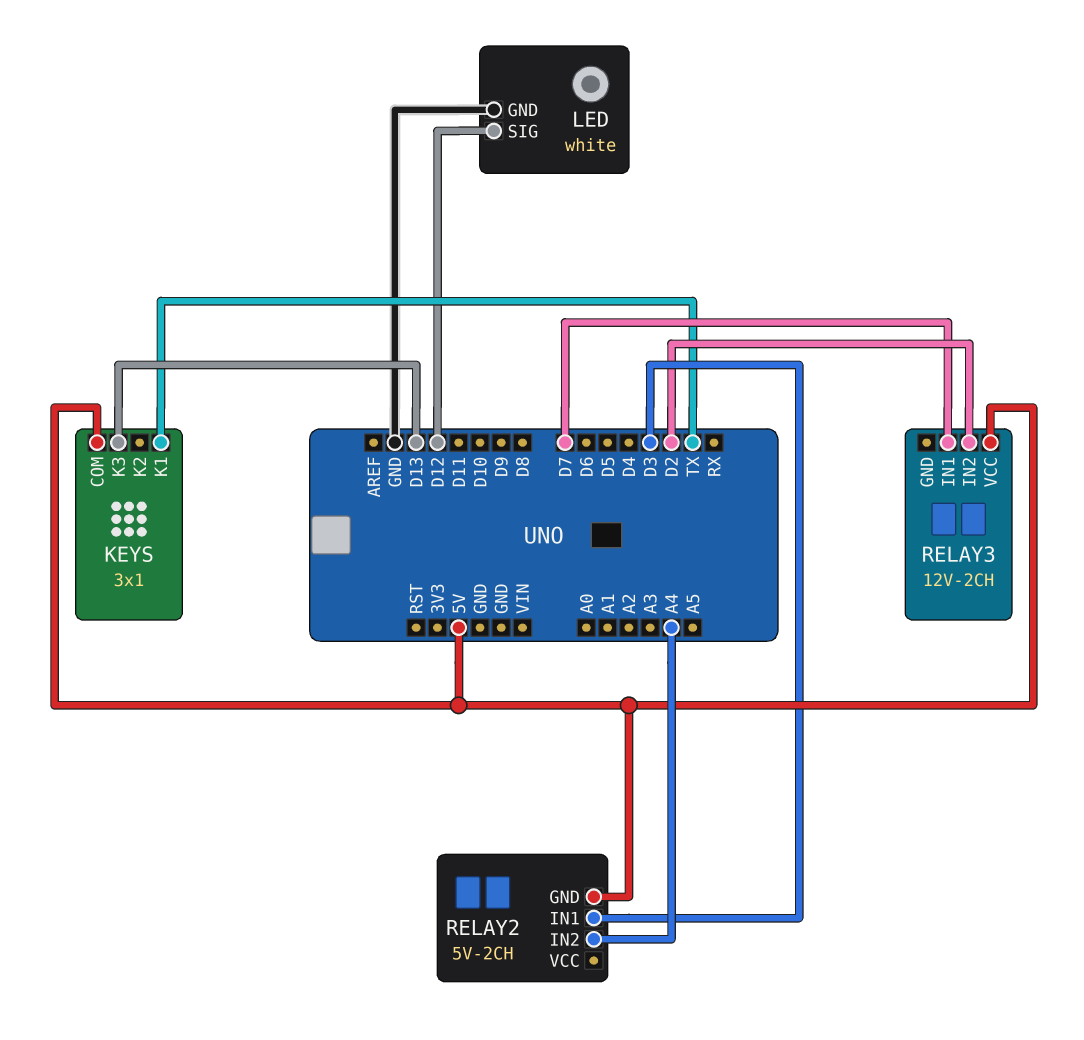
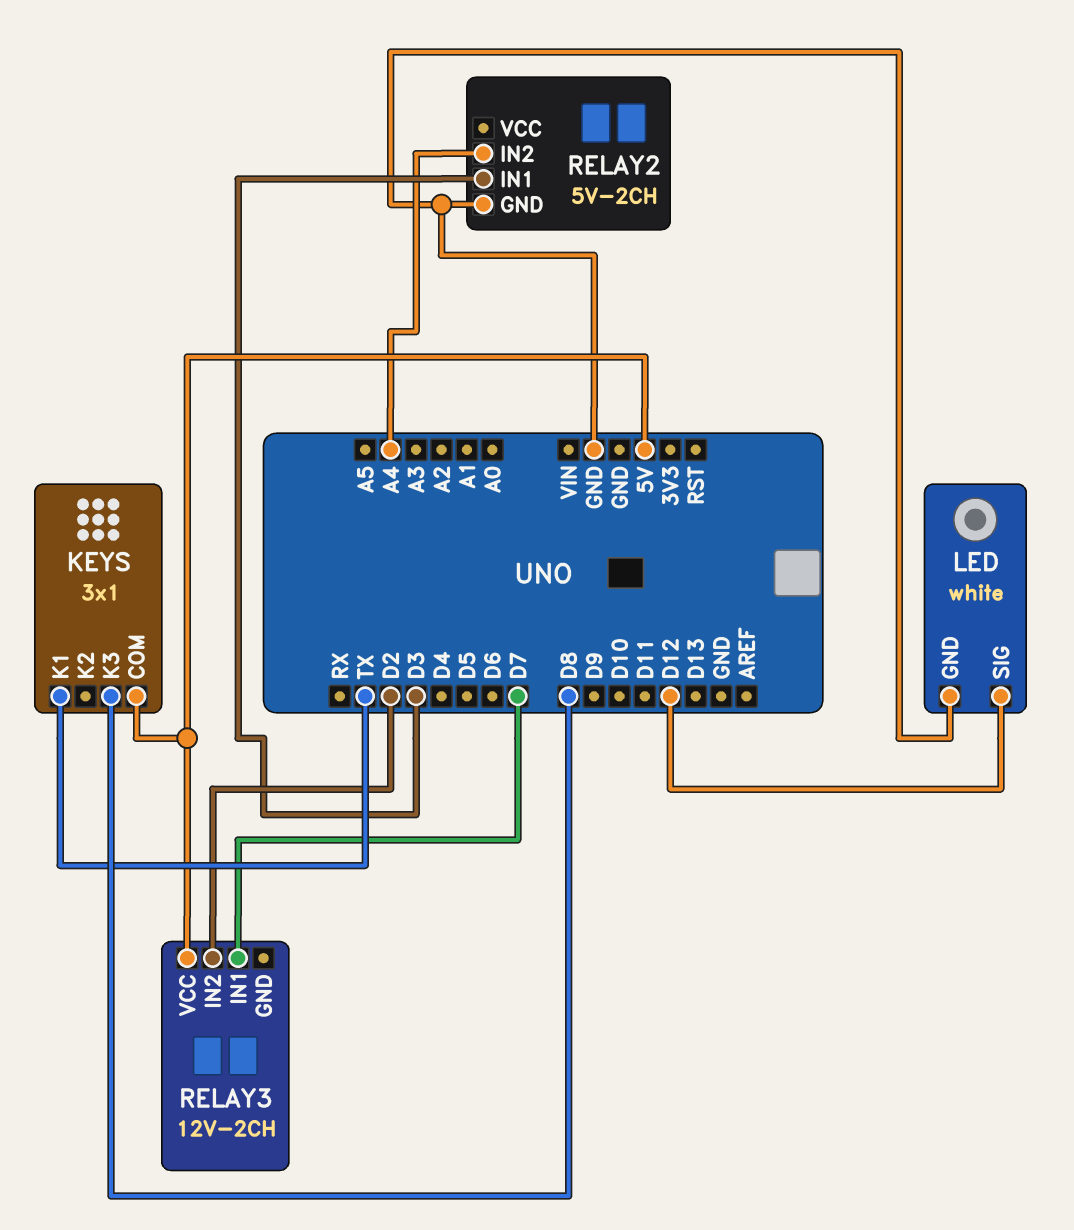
KEYS pin K3: D13 -> D8
RELAY2 pin GND: 5V -> GND

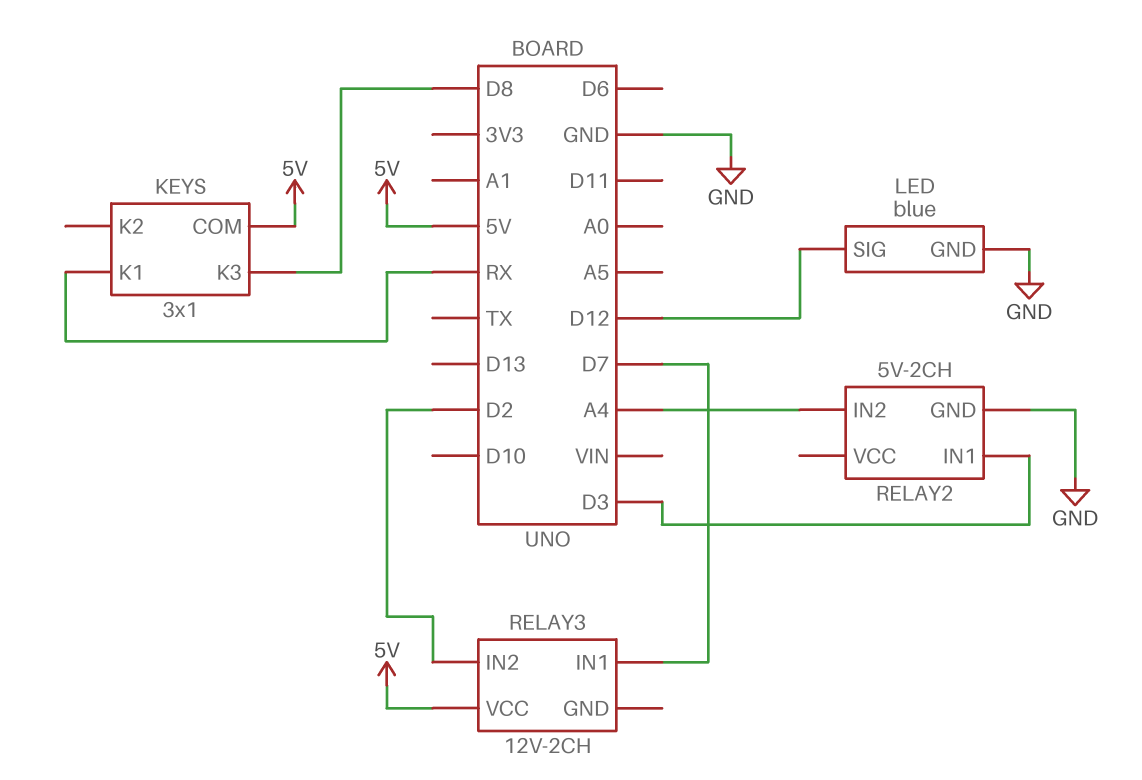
KEYS pin K1: TX -> RX
LED: white -> blue

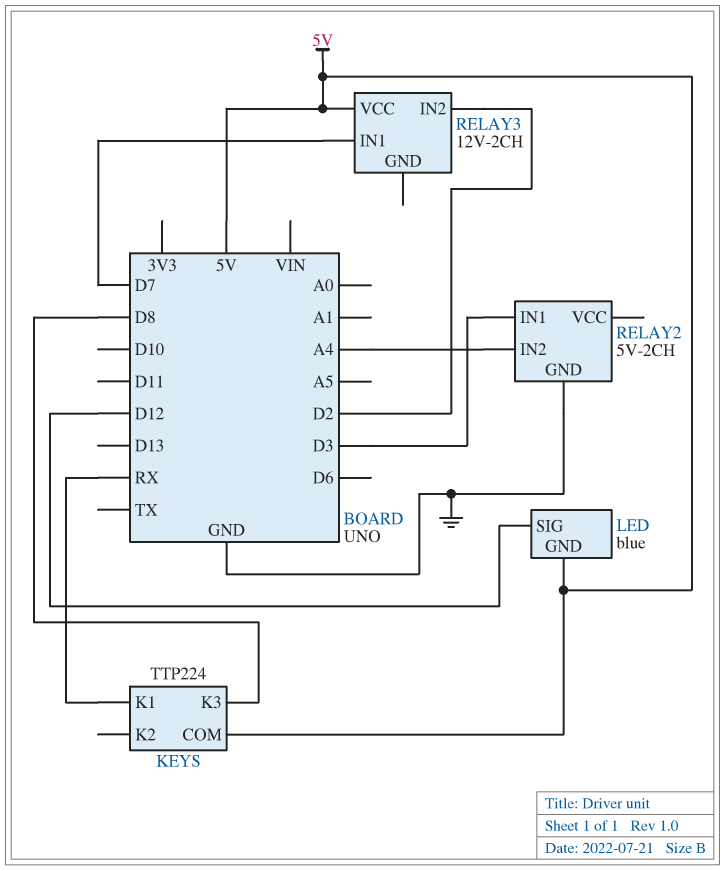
KEYS: 3x1 -> TTP224
LED pin GND: GND -> 5V

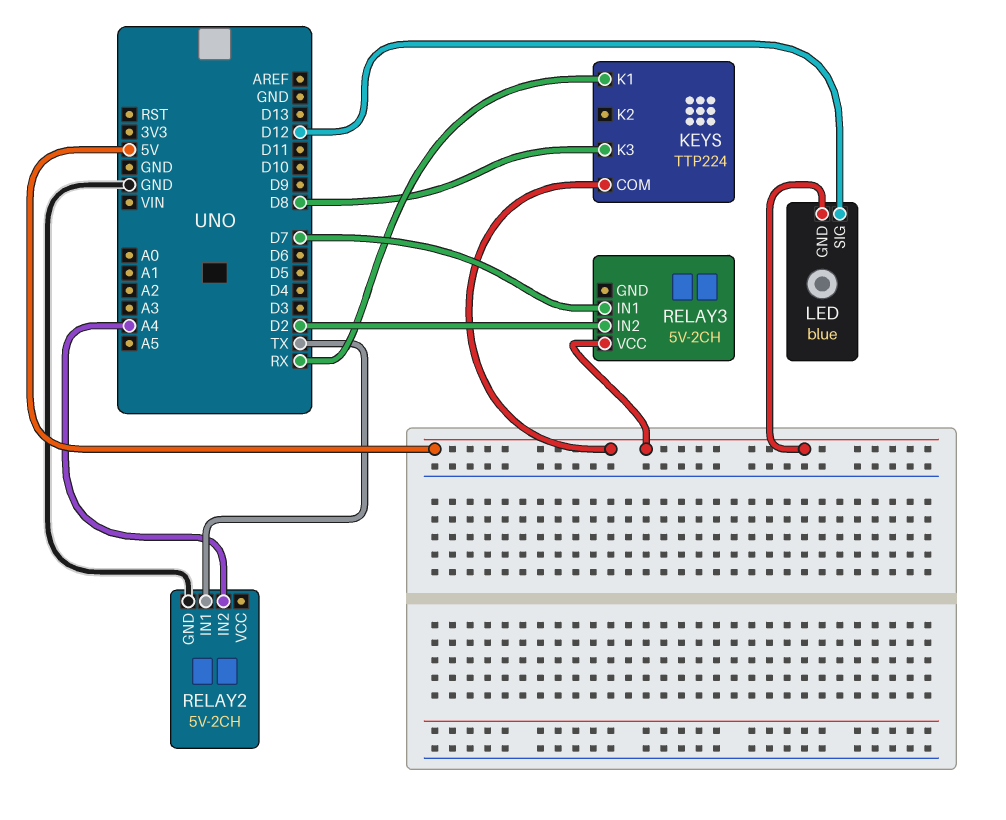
RELAY2 pin IN1: D3 -> TX
RELAY3: 12V-2CH -> 5V-2CH

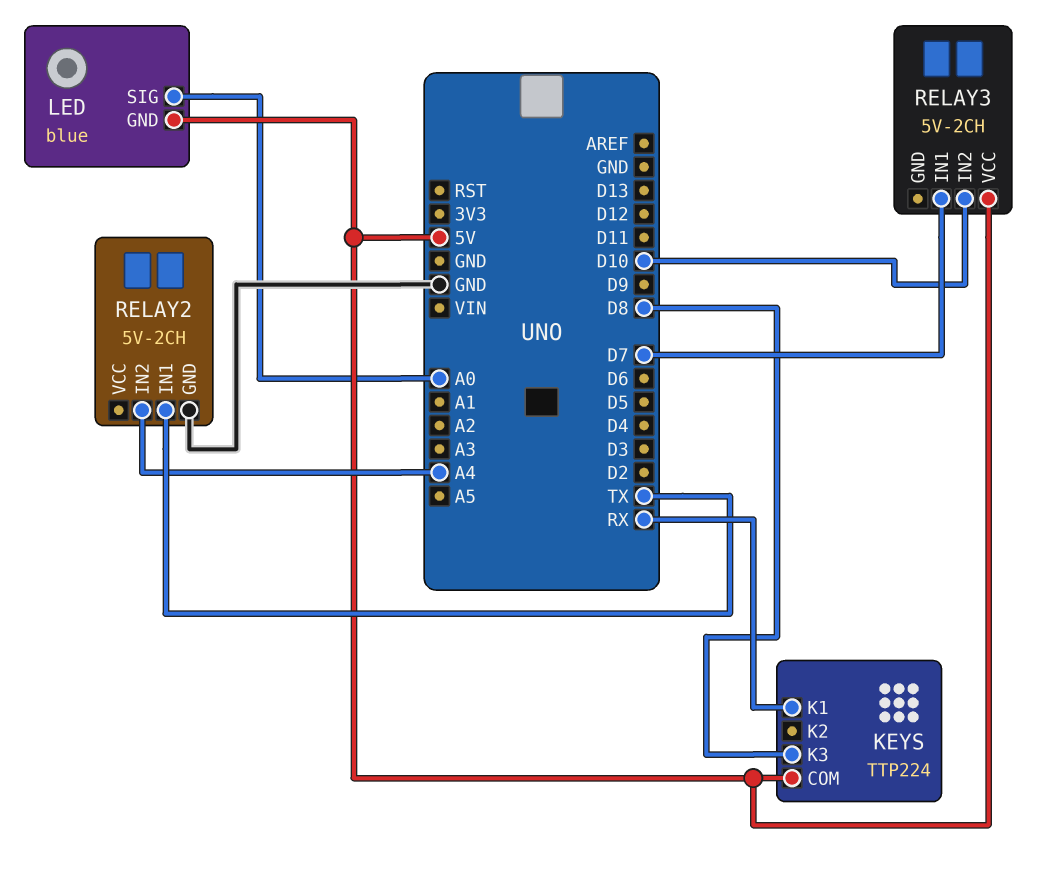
LED pin SIG: D12 -> A0
RELAY3 pin IN2: D2 -> D10

